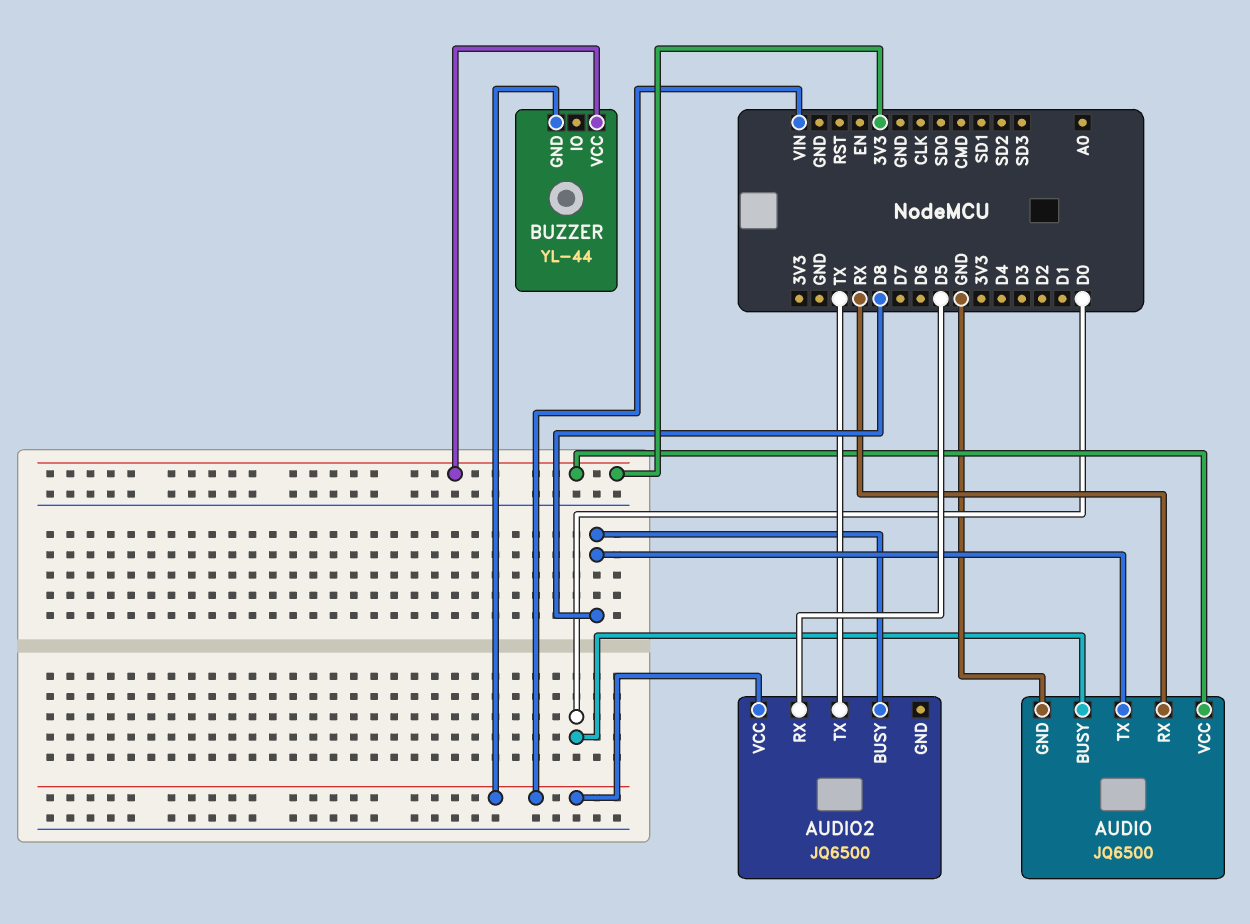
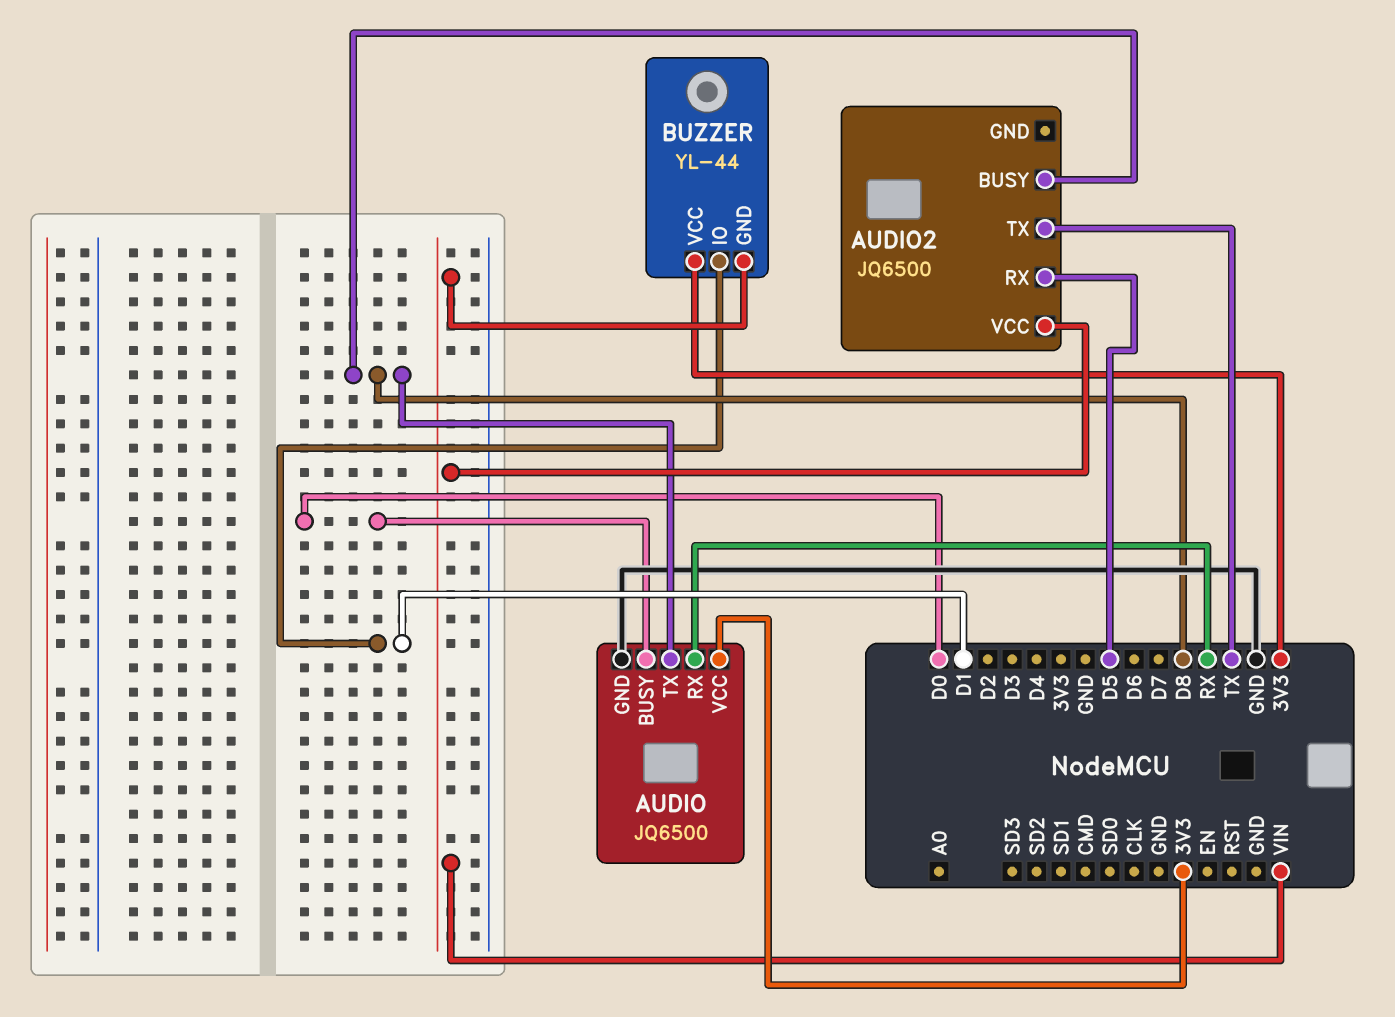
BUZZER pin IO: none -> D1

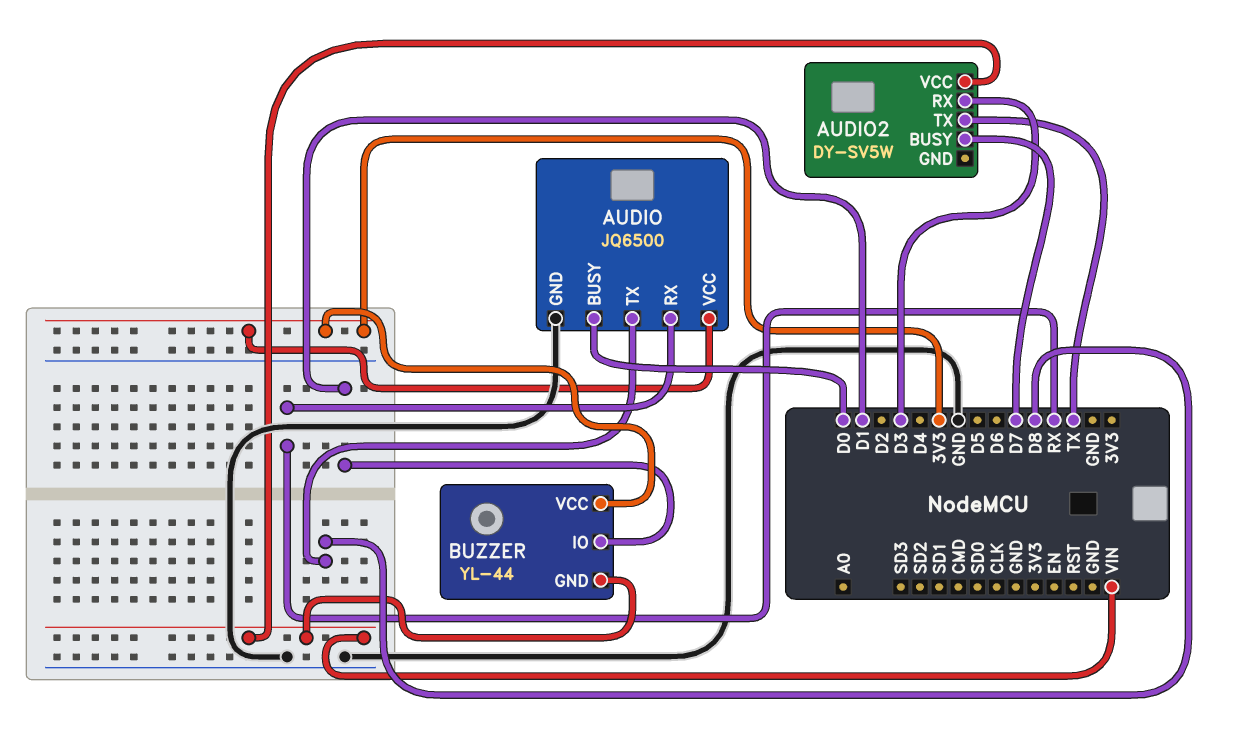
AUDIO2: JQ6500 -> DY-SV5W
AUDIO2 pin BUSY: D8 -> D7
AUDIO2 pin RX: D5 -> D3

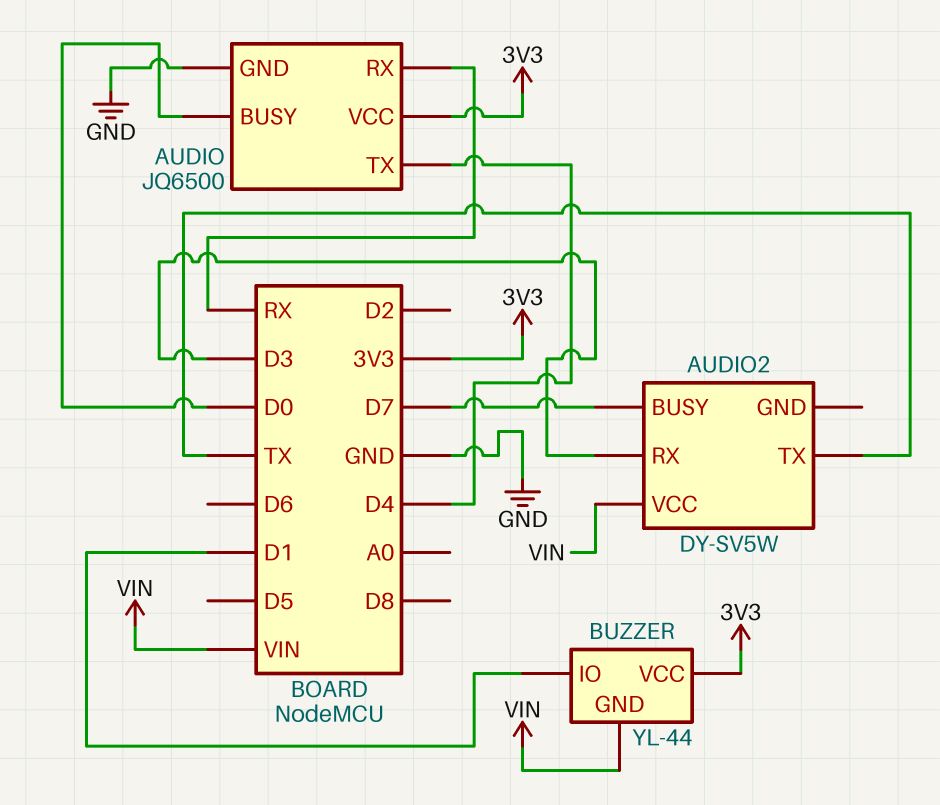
AUDIO pin TX: D8 -> D4

